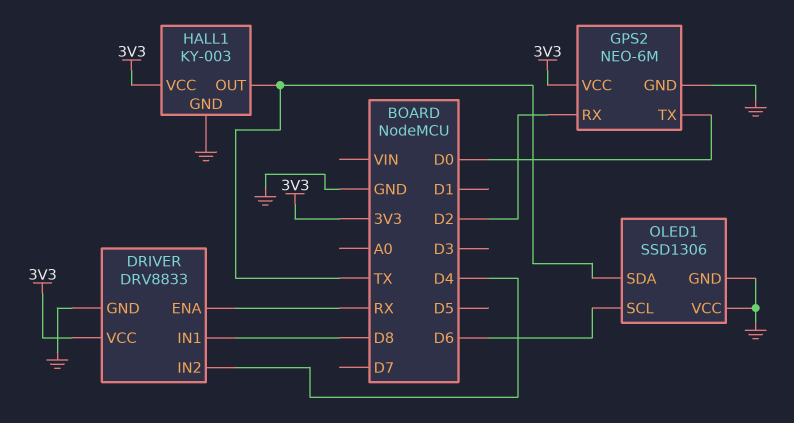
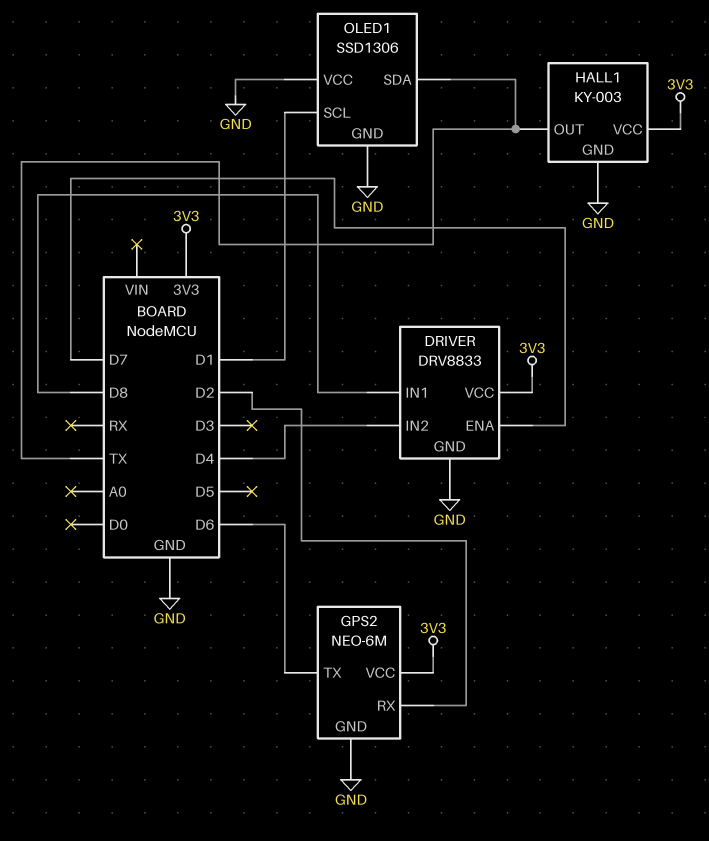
DRIVER pin ENA: RX -> D7
GPS2 pin TX: D0 -> D6
OLED1 pin SCL: D6 -> D1

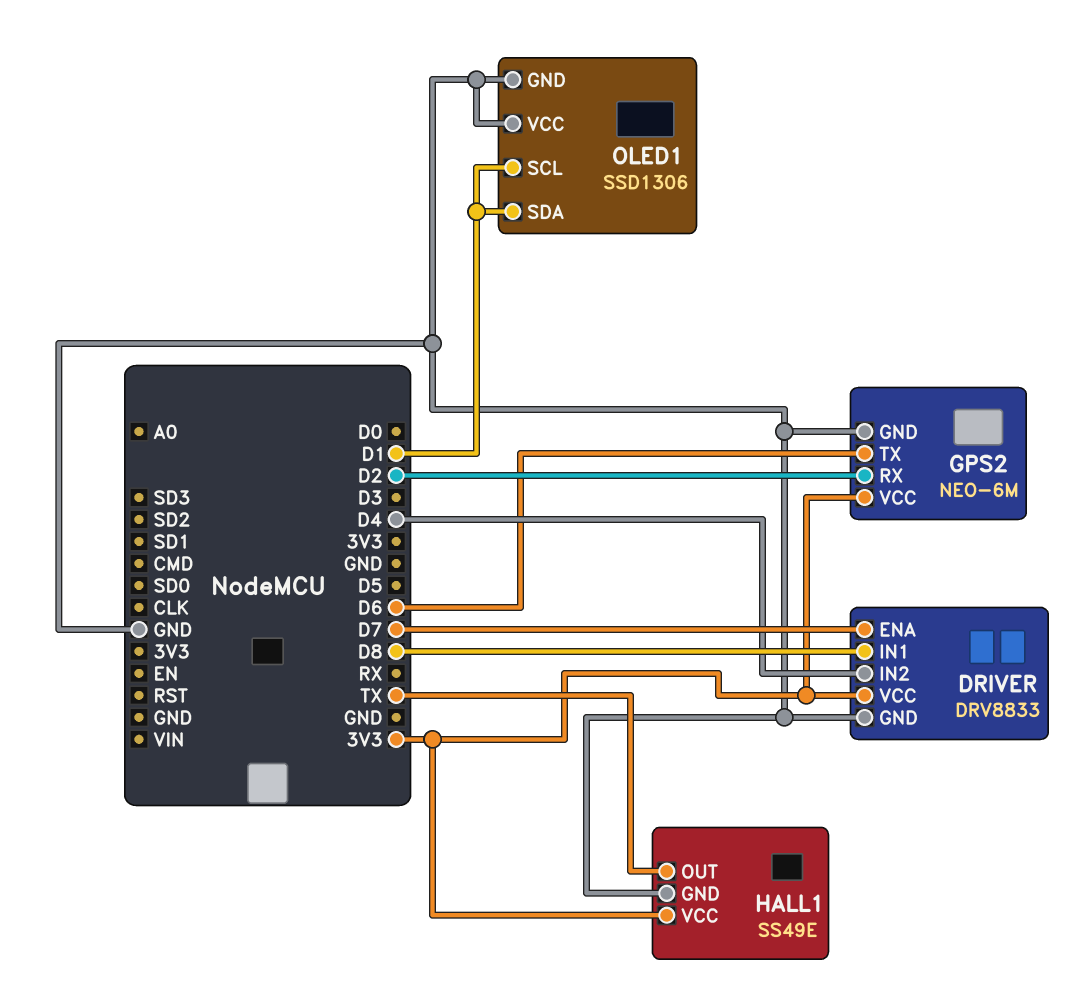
HALL1: KY-003 -> SS49E
OLED1 pin SDA: TX -> D1

